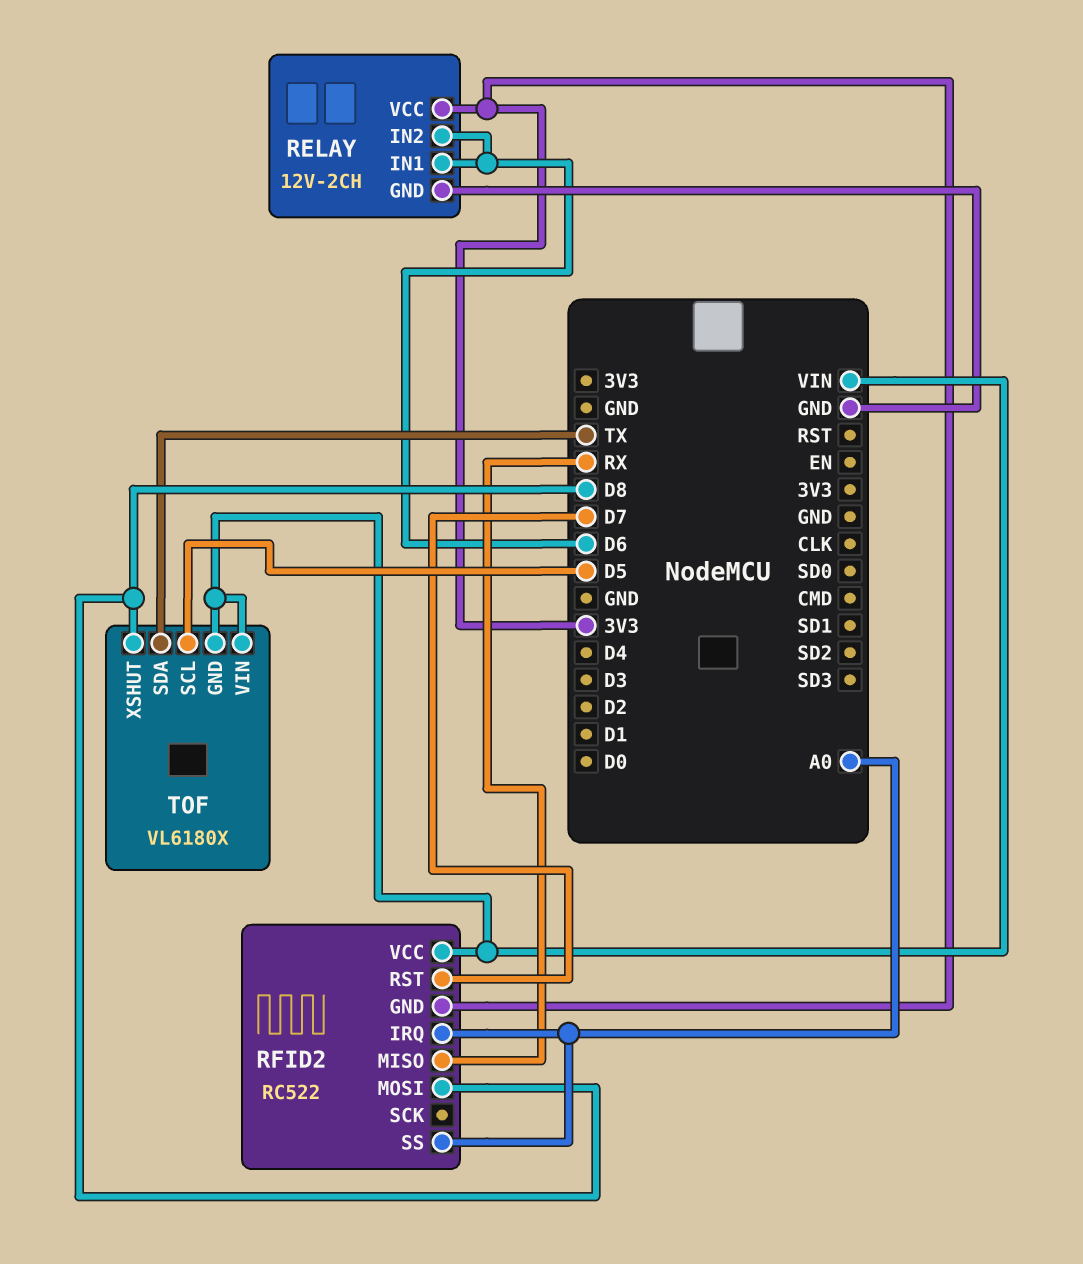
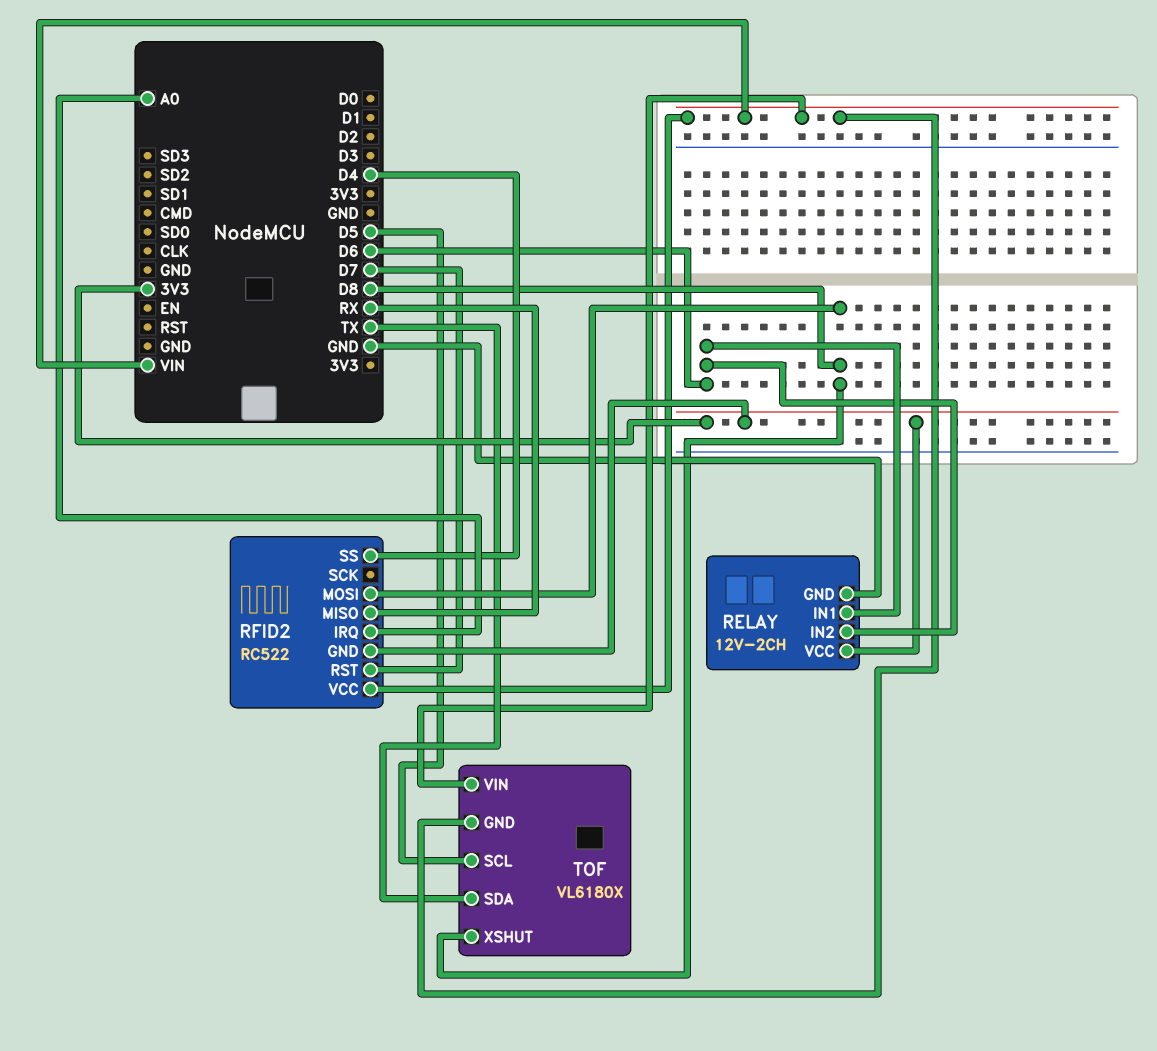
RFID2 pin SS: A0 -> D4

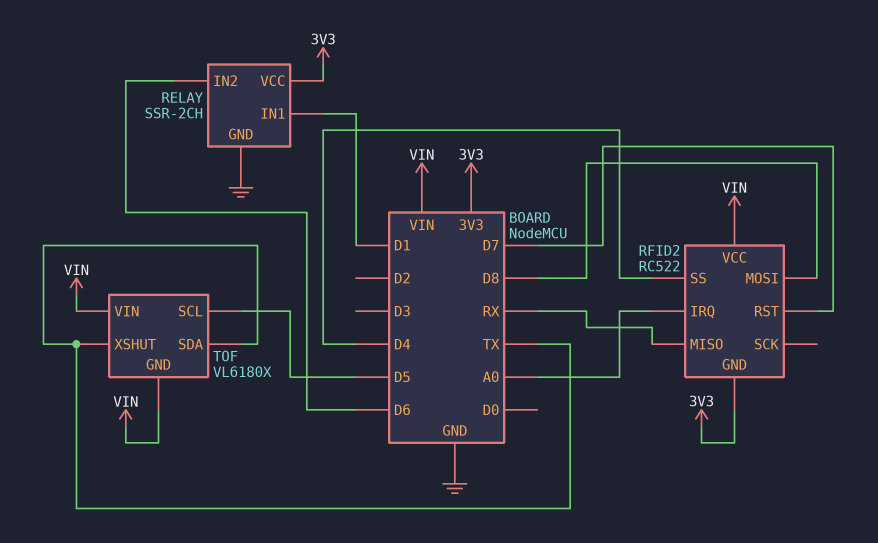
RELAY: 12V-2CH -> SSR-2CH
RELAY pin IN1: D6 -> D1
TOF pin XSHUT: D8 -> TX

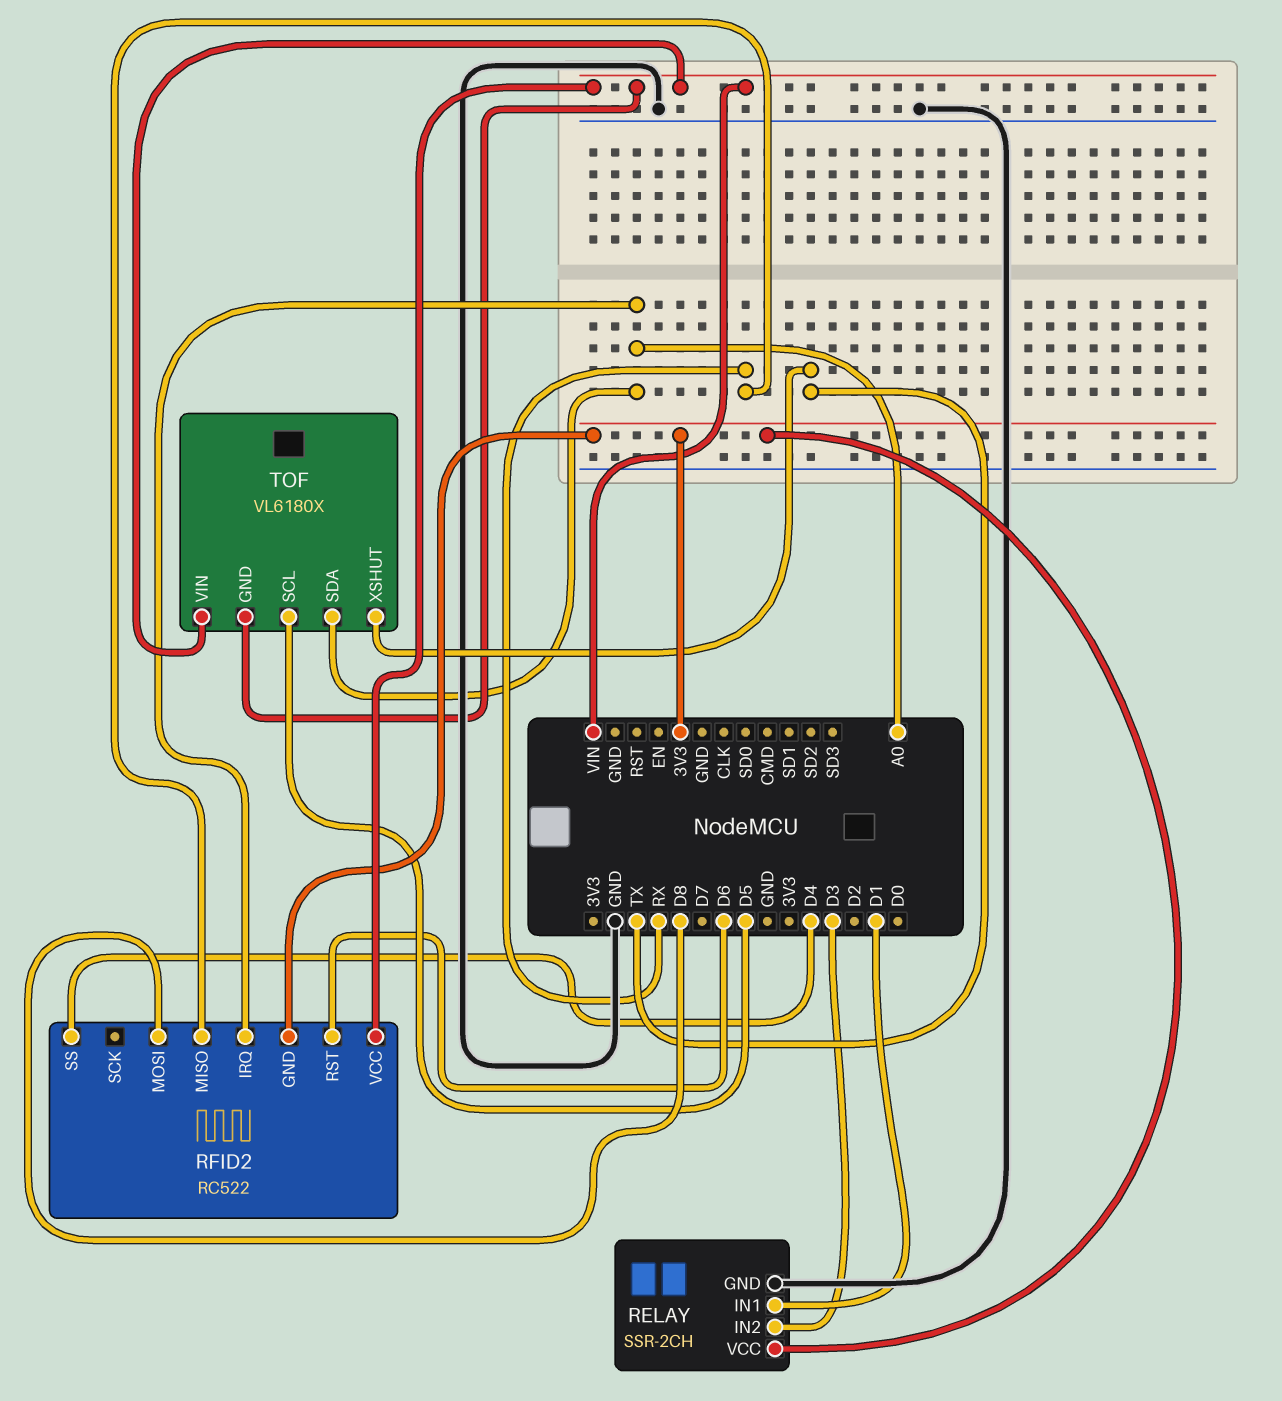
RELAY pin IN2: D6 -> D3
RFID2 pin RST: D7 -> D6
TOF pin SDA: TX -> A0

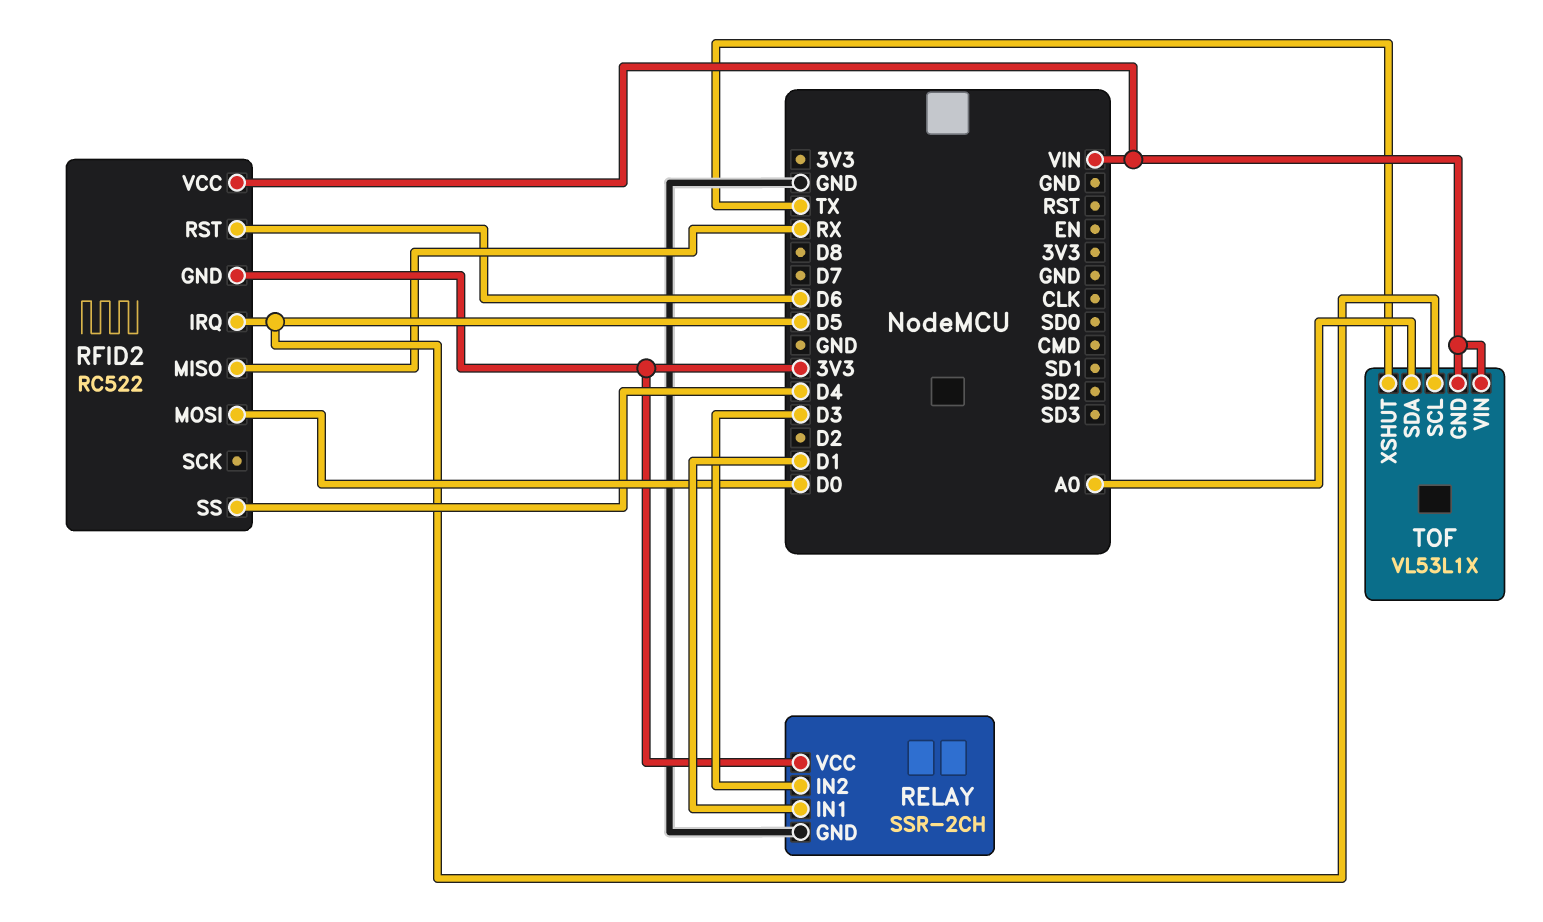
RFID2 pin IRQ: A0 -> D5
RFID2 pin MOSI: D8 -> D0
TOF: VL6180X -> VL53L1X

